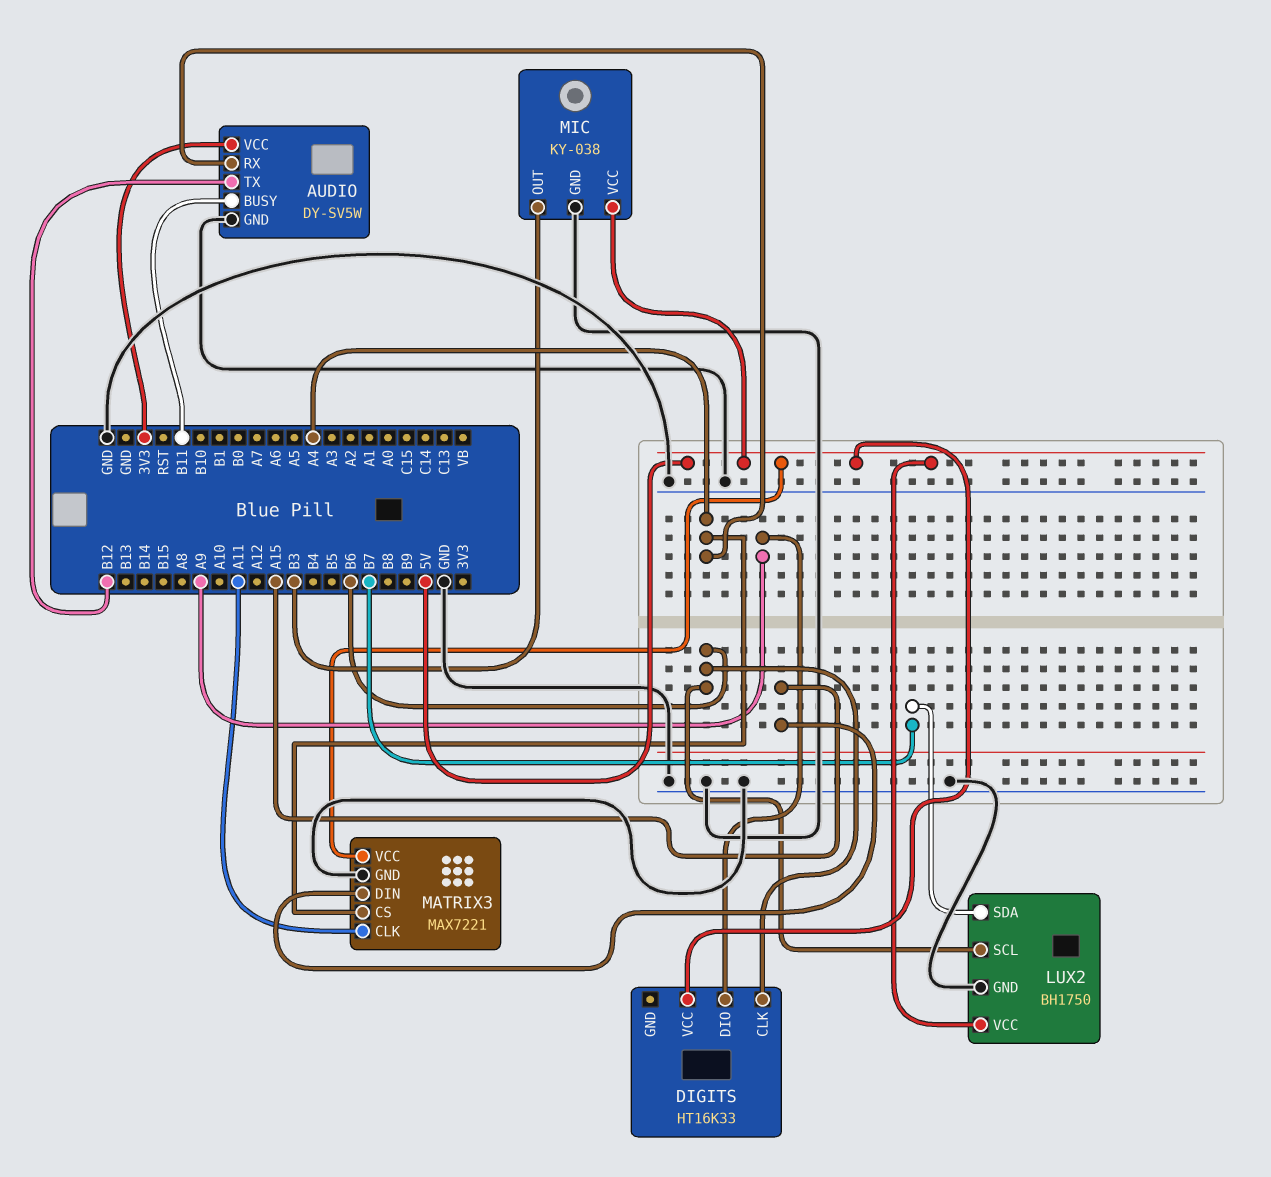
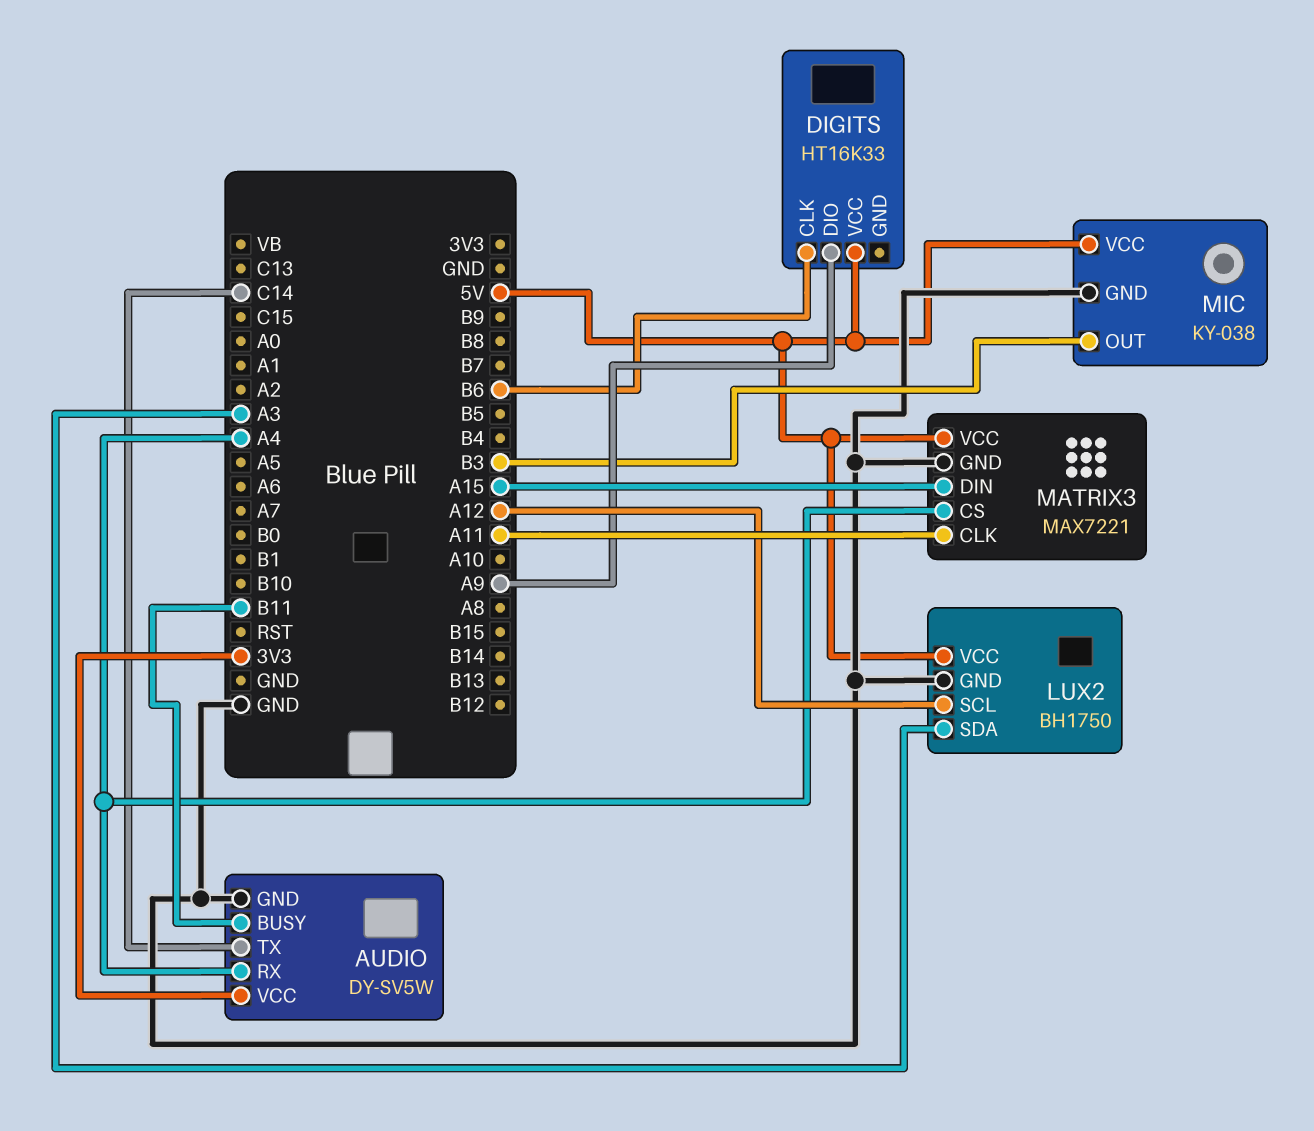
AUDIO pin TX: B12 -> C14
LUX2 pin SCL: B6 -> A12
LUX2 pin SDA: B7 -> A3

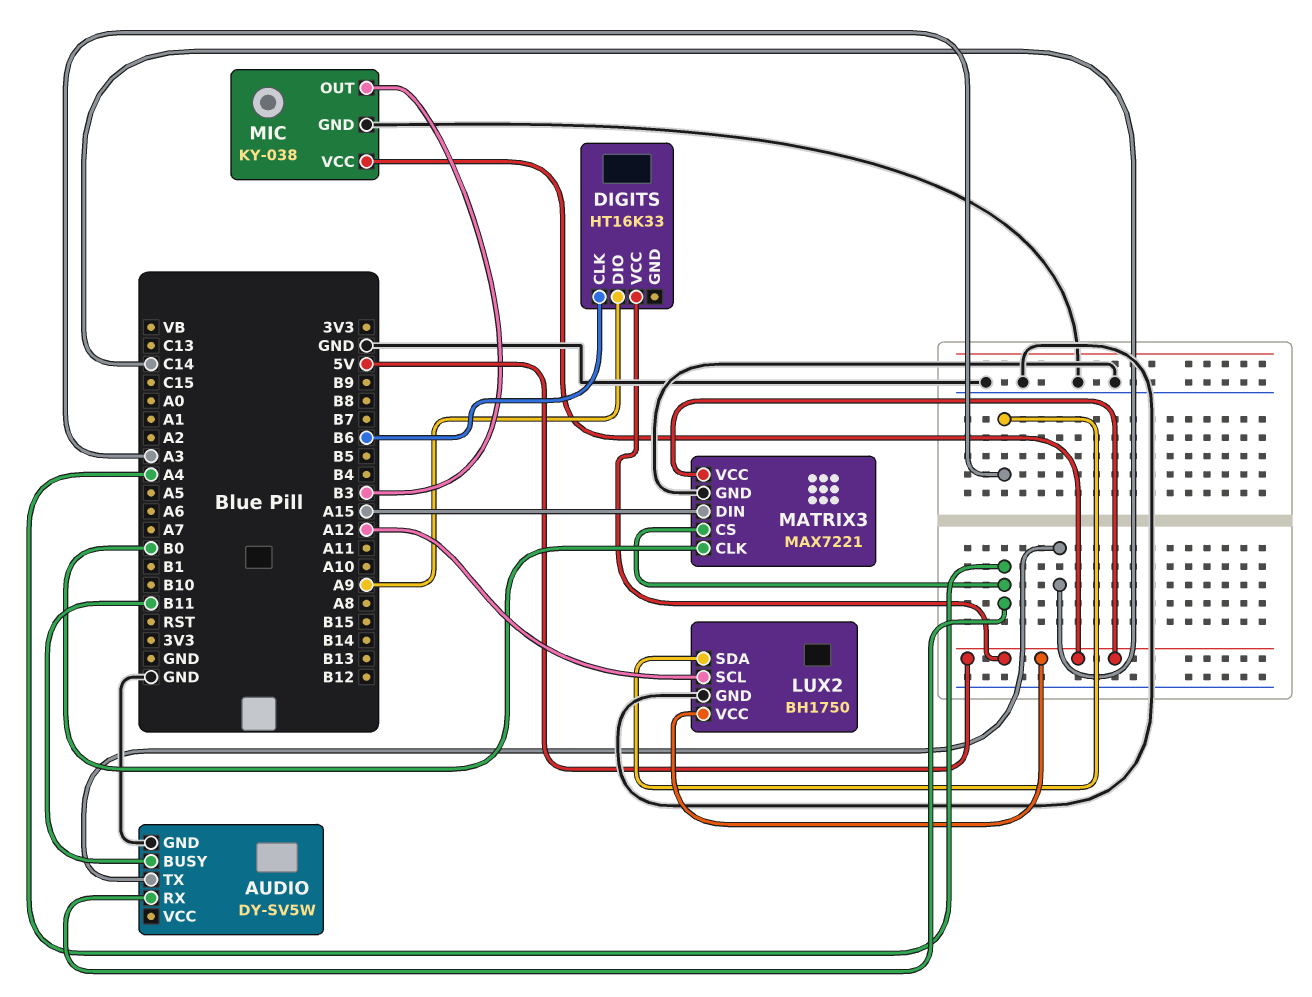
AUDIO pin VCC: 3V3 -> none
MATRIX3 pin CLK: A11 -> B0

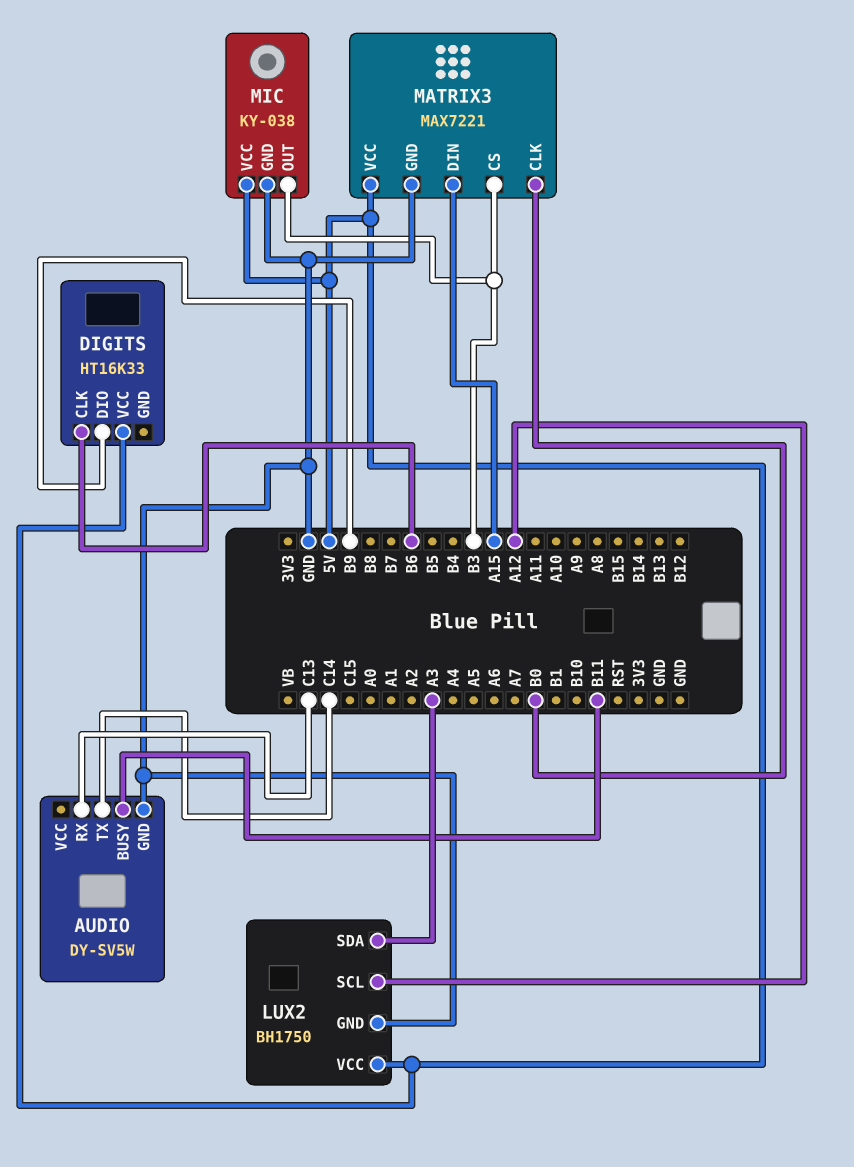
AUDIO pin RX: A4 -> C13
DIGITS pin DIO: A9 -> B9
MATRIX3 pin CS: A4 -> B3

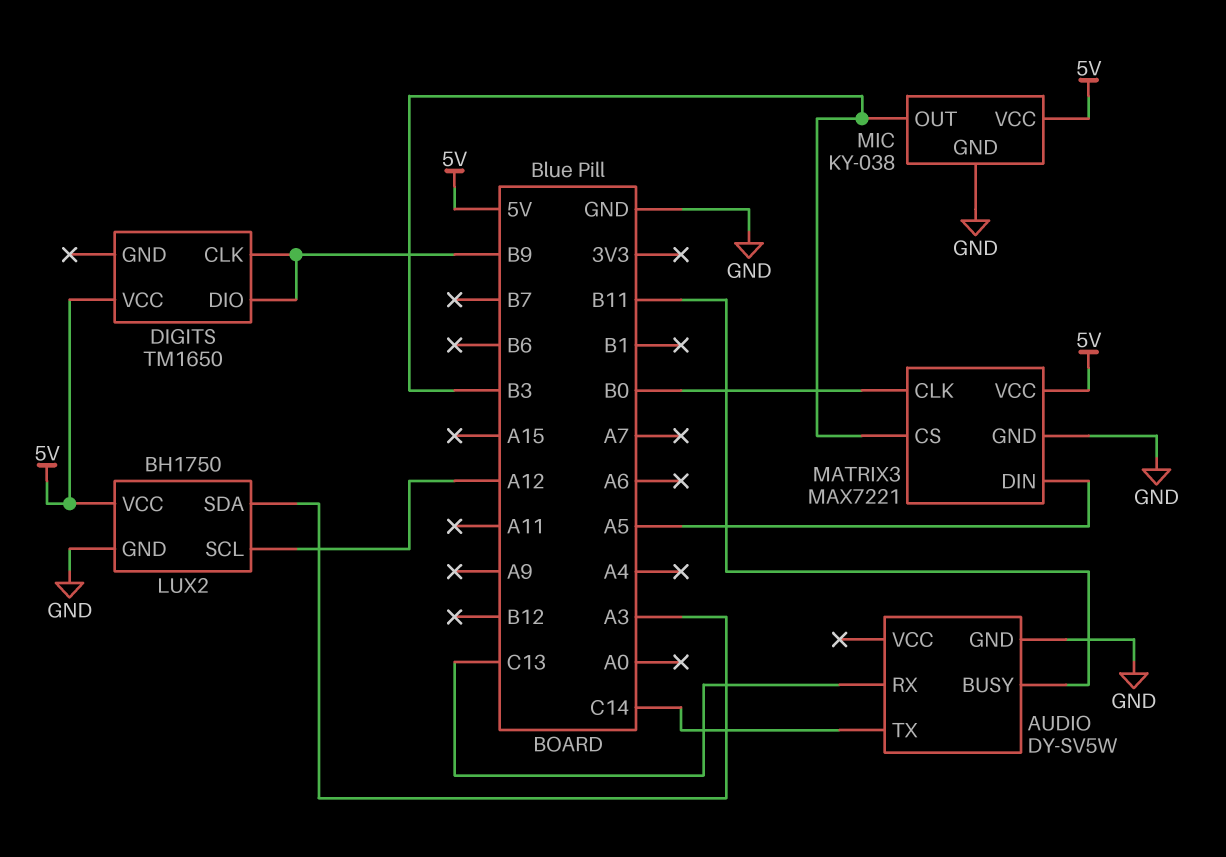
DIGITS: HT16K33 -> TM1650
DIGITS pin CLK: B6 -> B9
MATRIX3 pin DIN: A15 -> A5

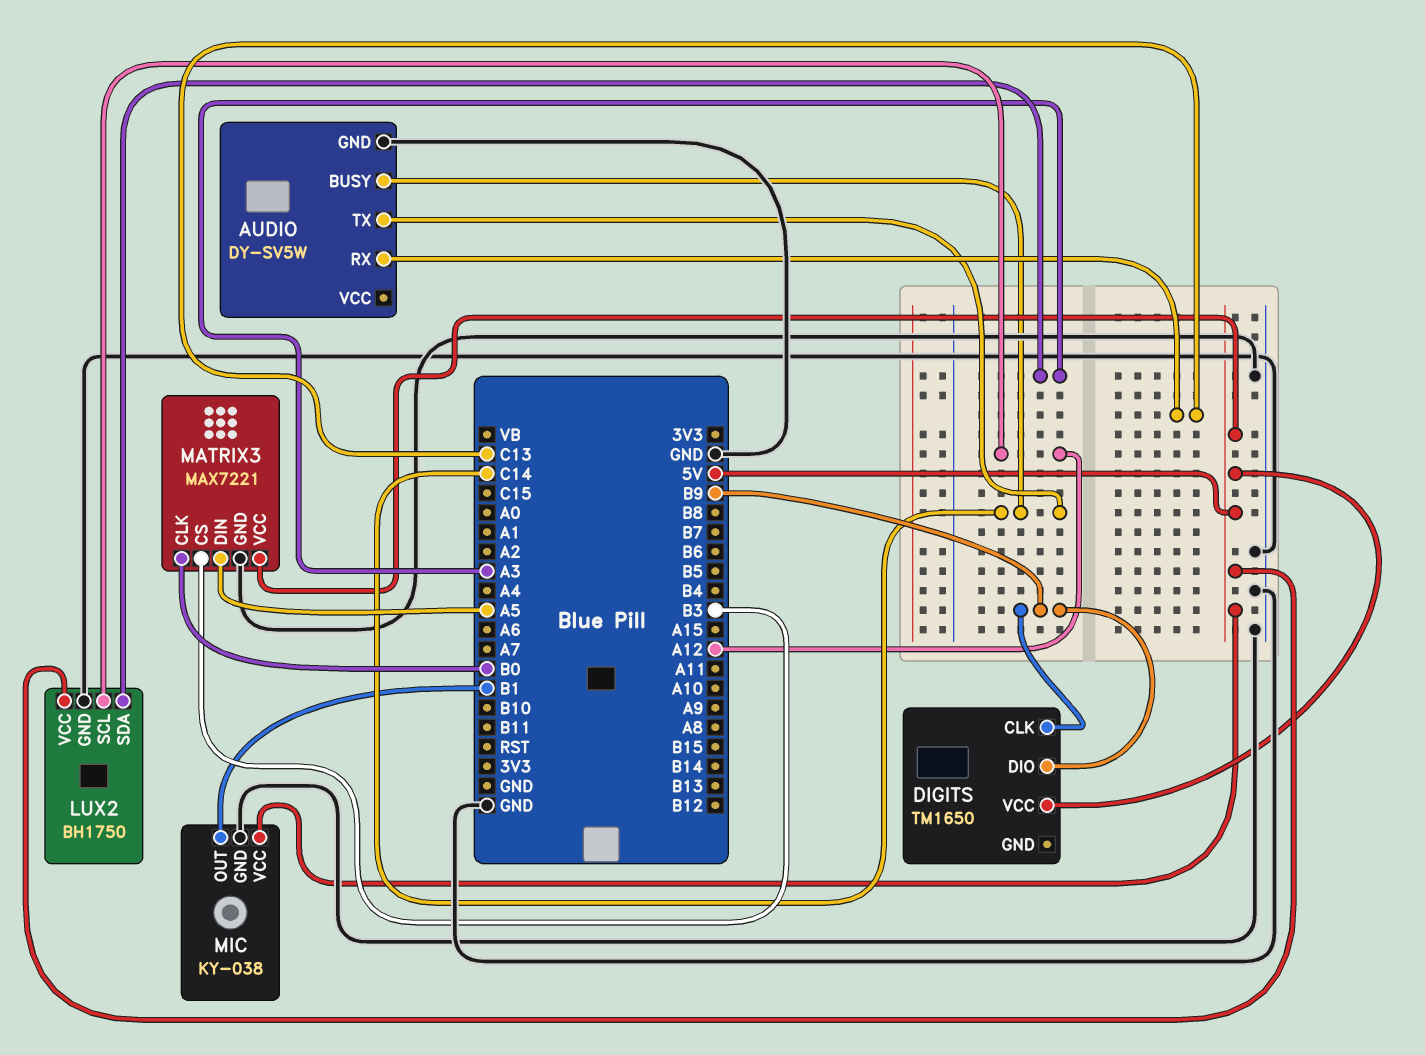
AUDIO pin BUSY: B11 -> C14
MIC pin OUT: B3 -> B1

